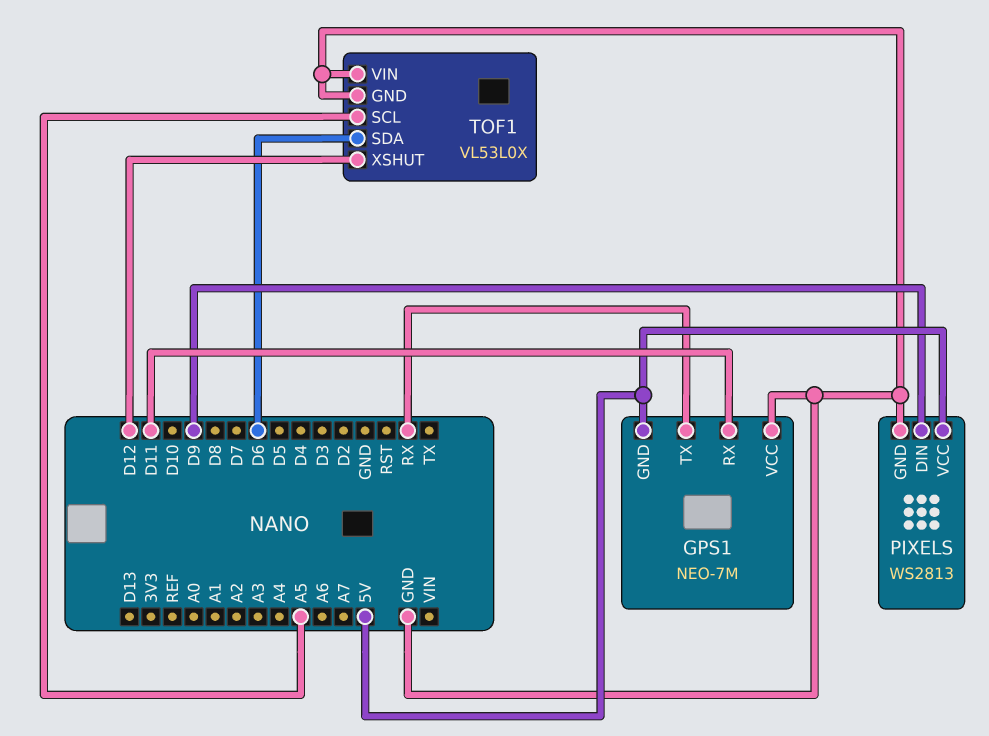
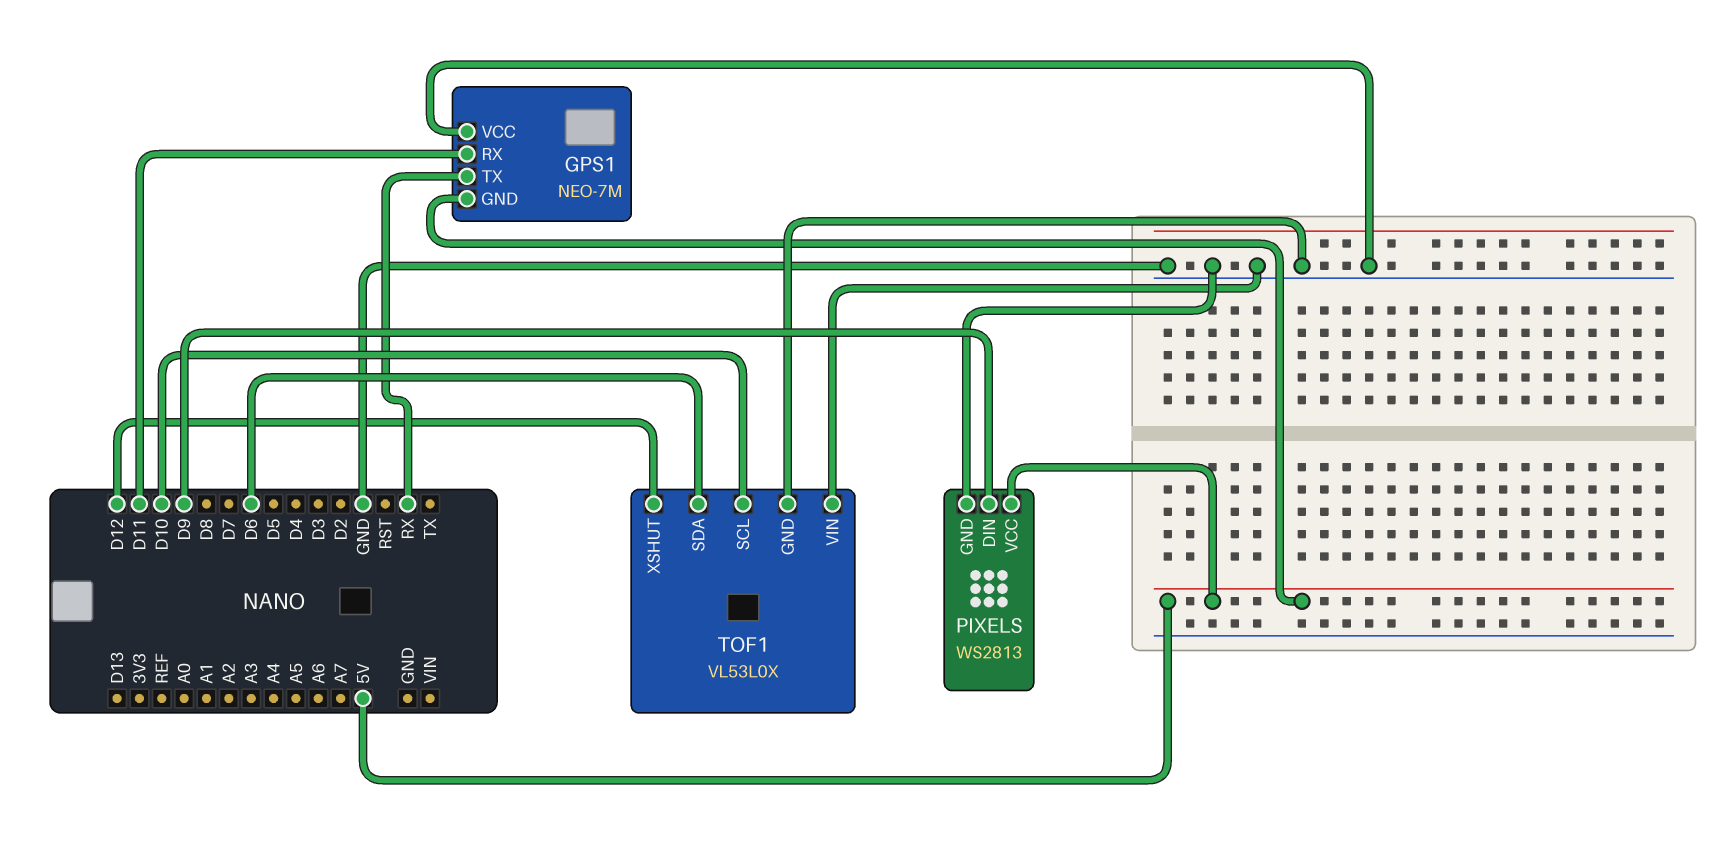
TOF1 pin SCL: A5 -> D10

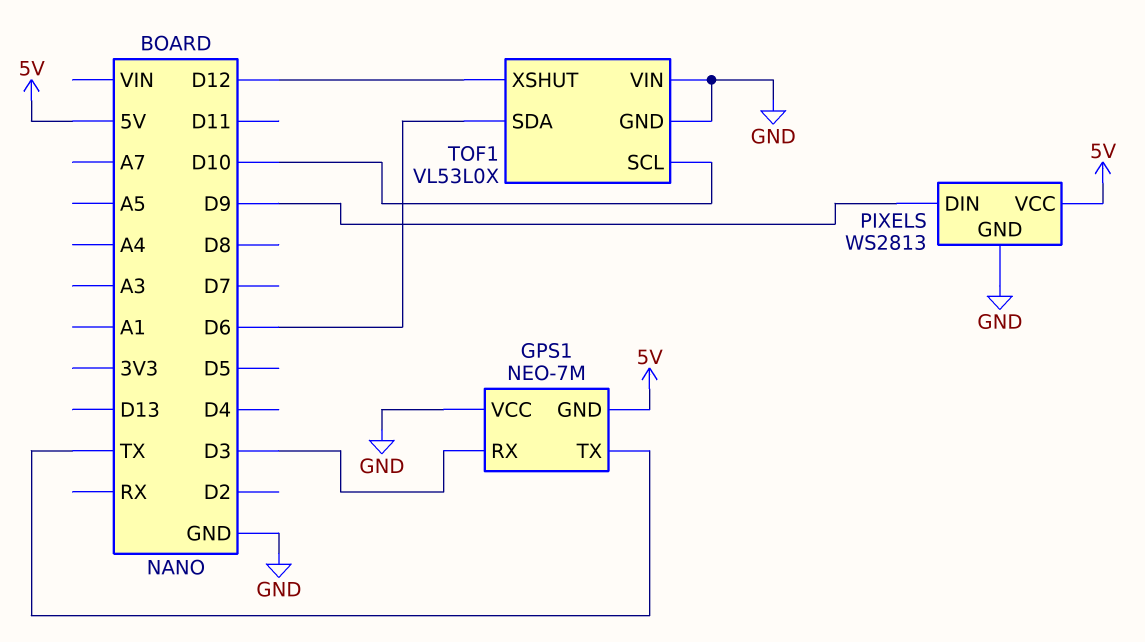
GPS1 pin RX: D11 -> D3
GPS1 pin TX: RX -> TX

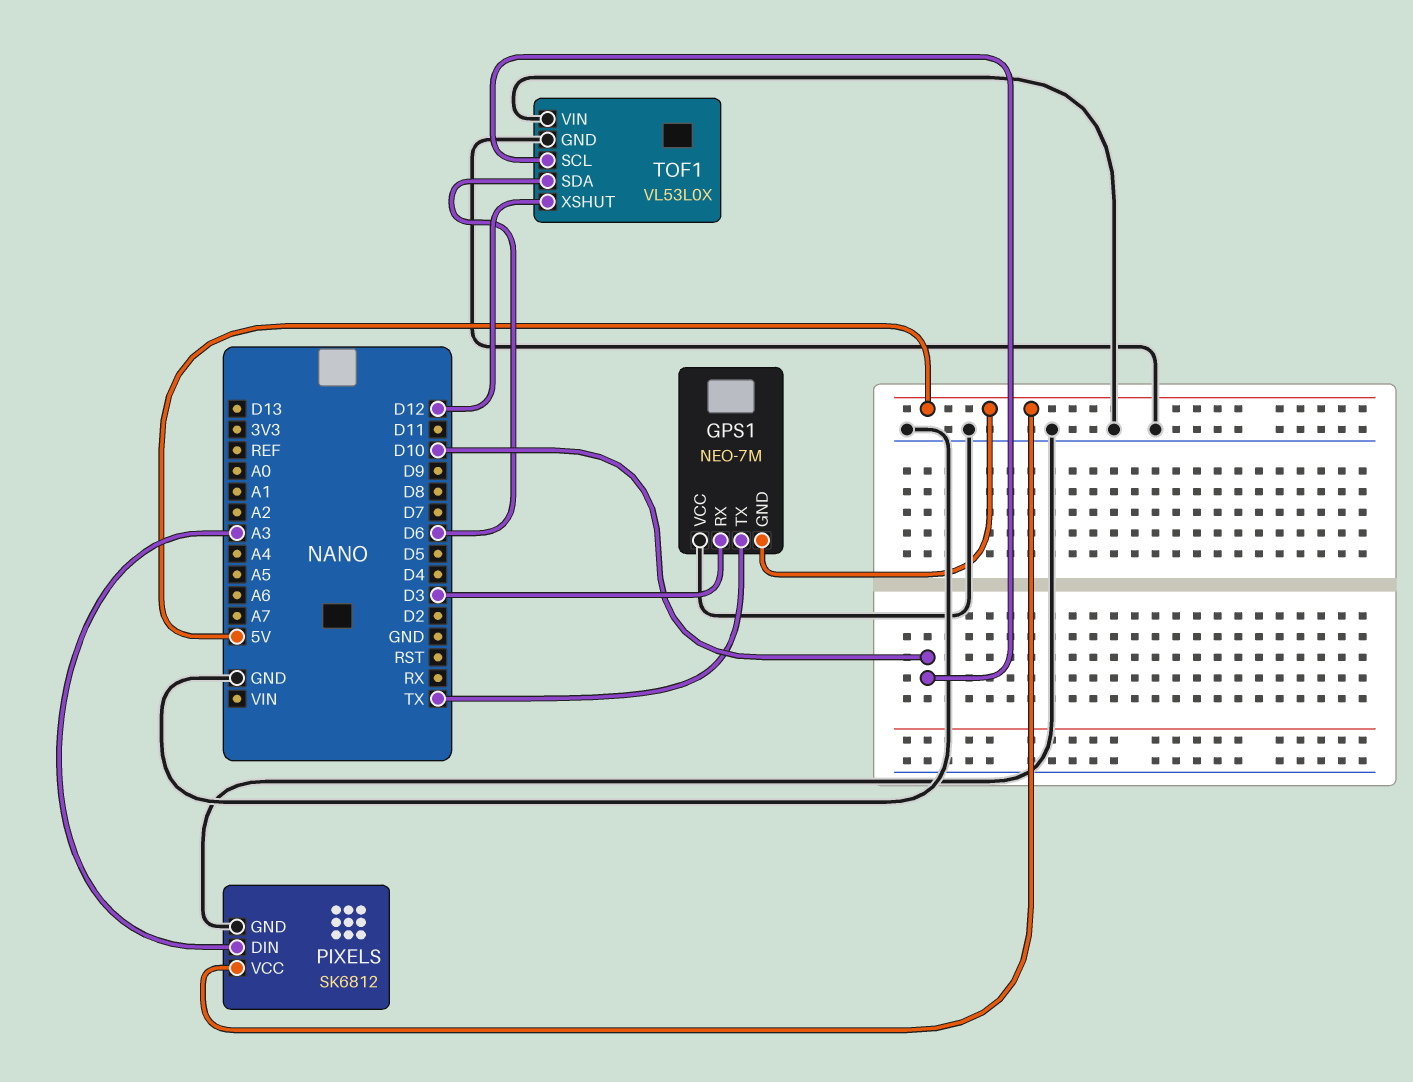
PIXELS: WS2813 -> SK6812
PIXELS pin DIN: D9 -> A3

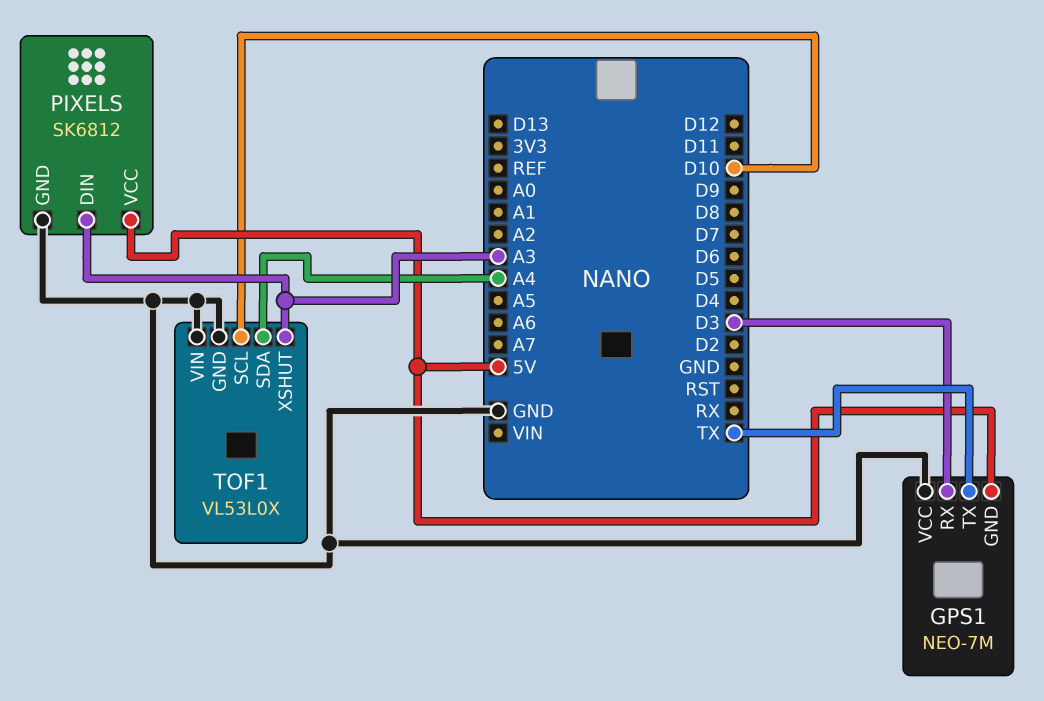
TOF1 pin SDA: D6 -> A4
TOF1 pin XSHUT: D12 -> A3

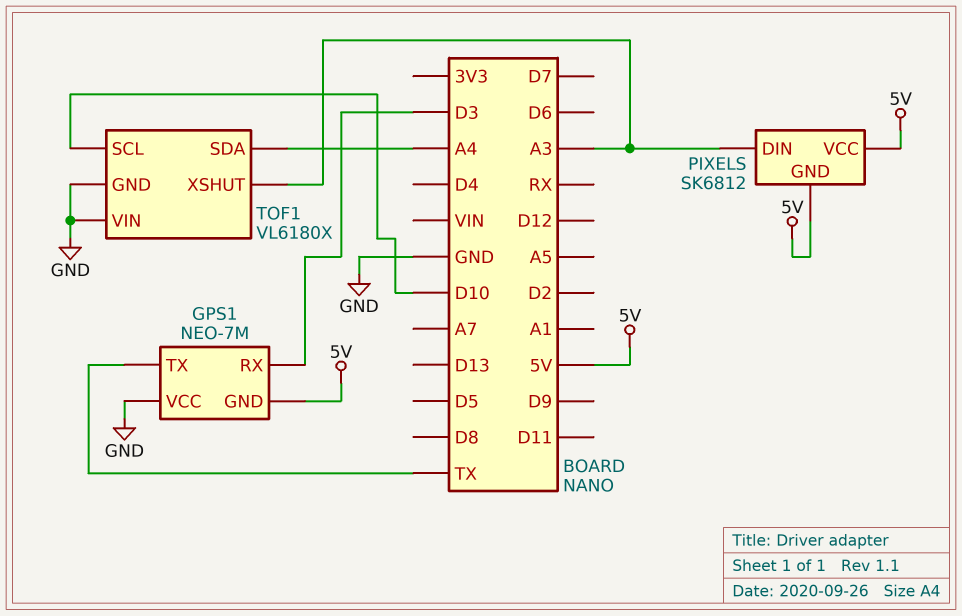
PIXELS pin GND: GND -> 5V
TOF1: VL53L0X -> VL6180X

